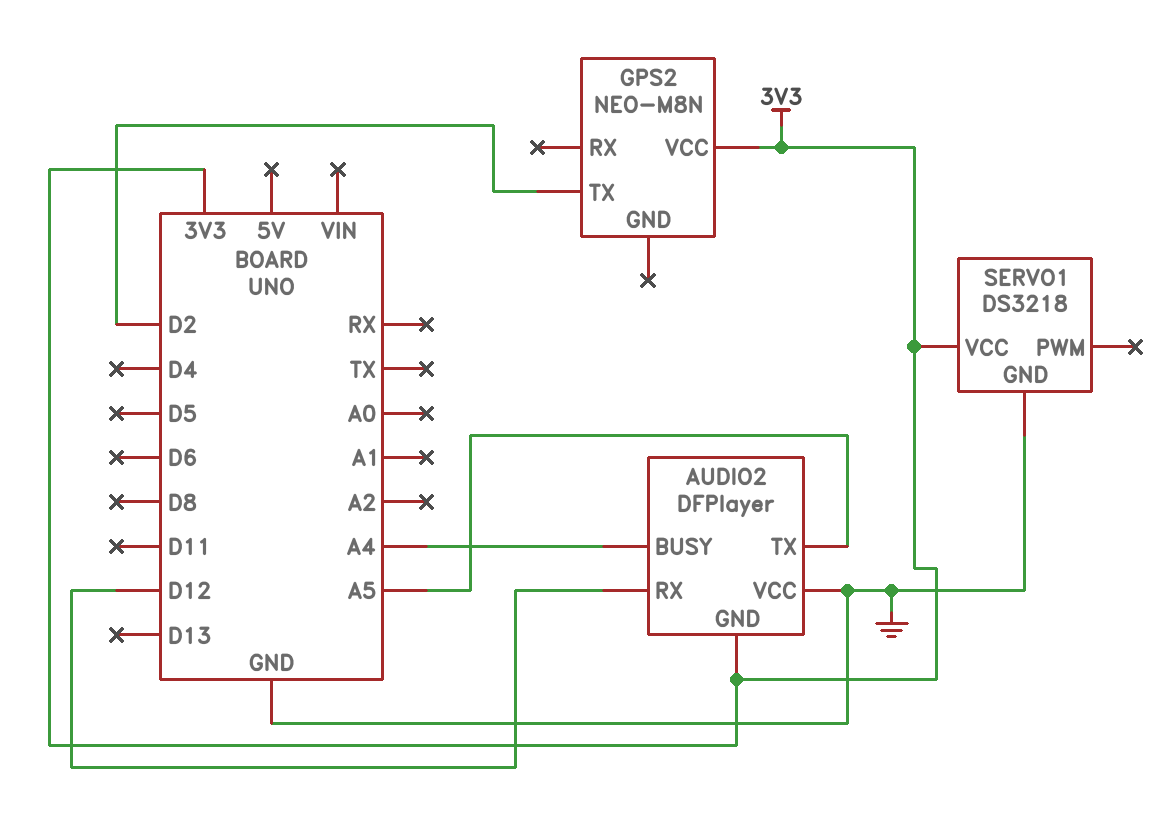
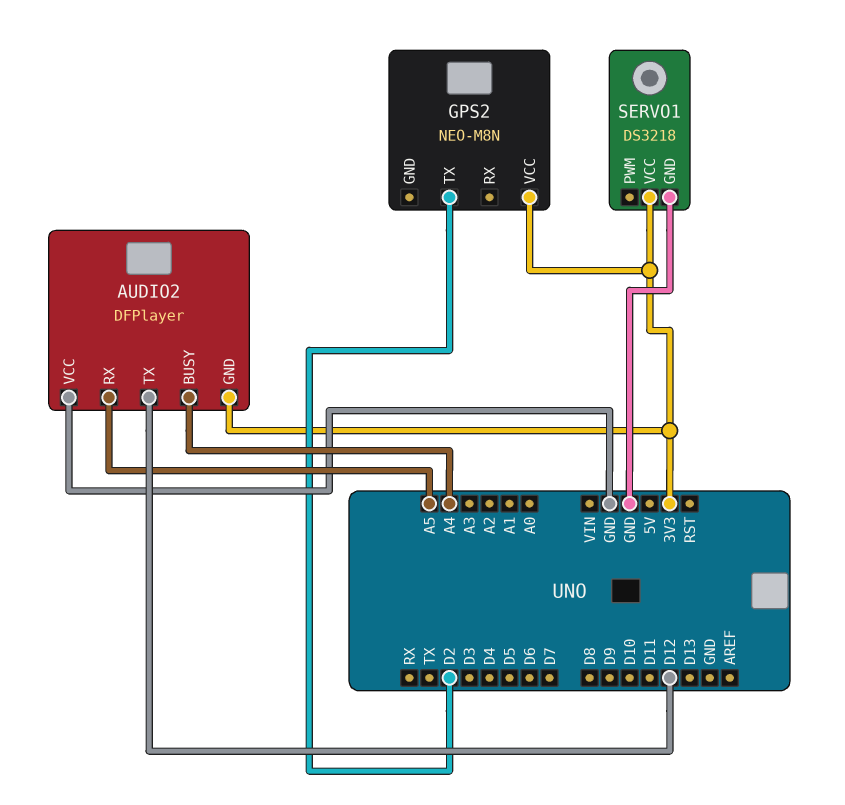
AUDIO2 pin RX: D12 -> A5
AUDIO2 pin TX: A5 -> D12

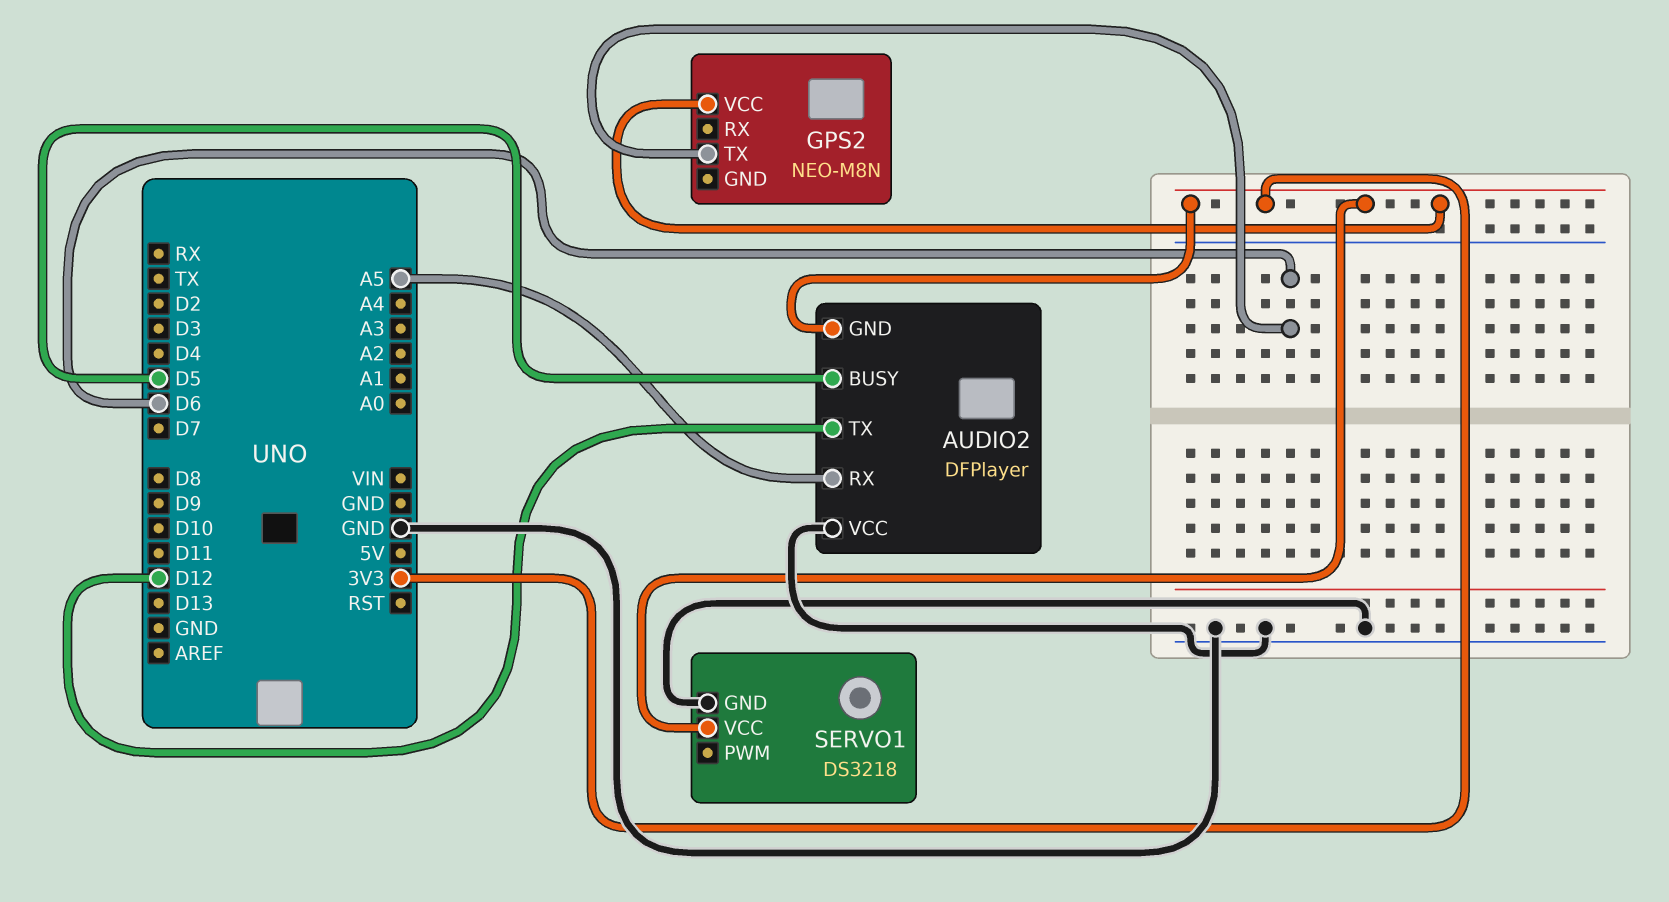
AUDIO2 pin BUSY: A4 -> D5
GPS2 pin TX: D2 -> D6

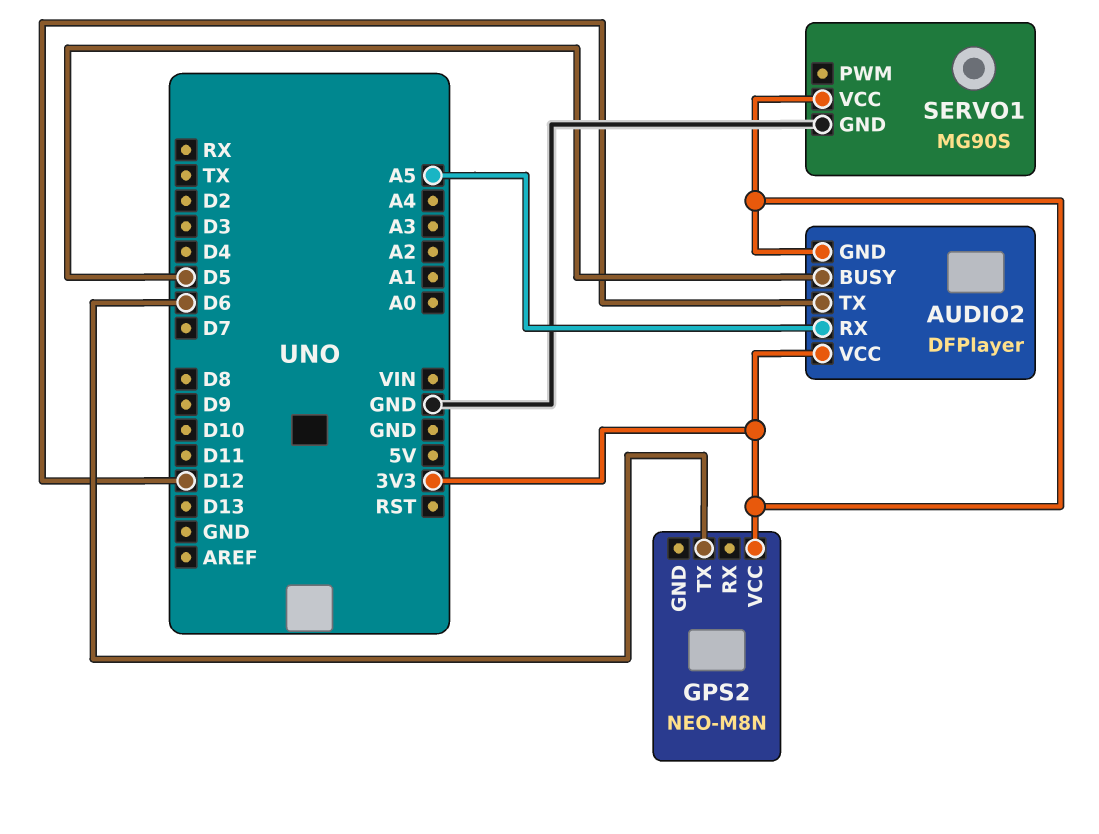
AUDIO2 pin VCC: GND -> 3V3
SERVO1: DS3218 -> MG90S

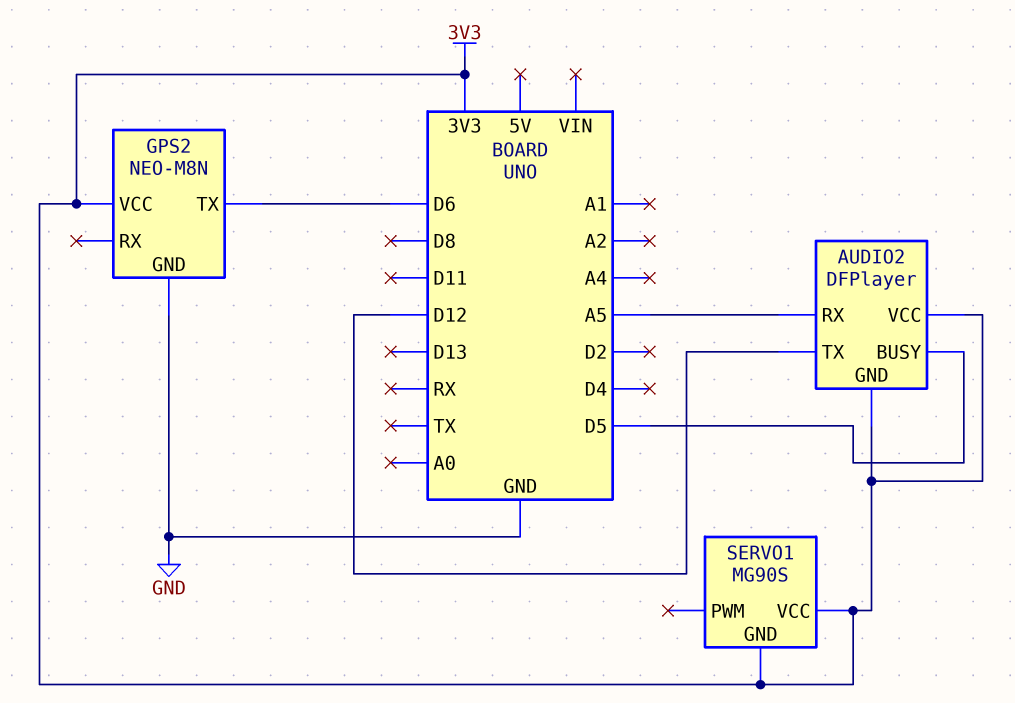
GPS2 pin GND: none -> GND
SERVO1 pin GND: GND -> 3V3

